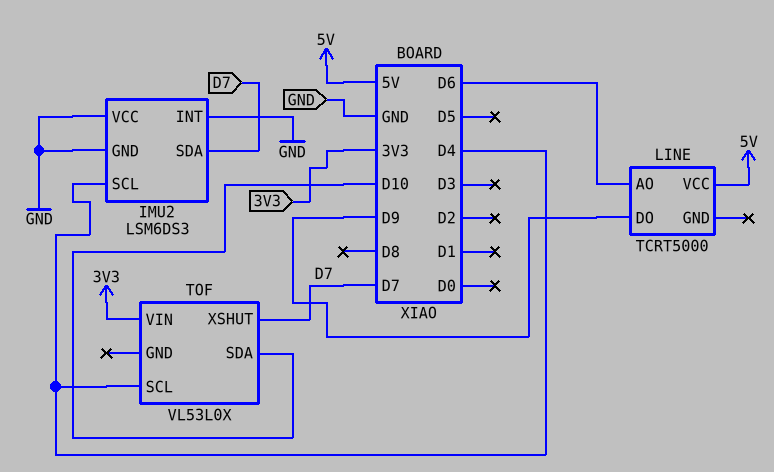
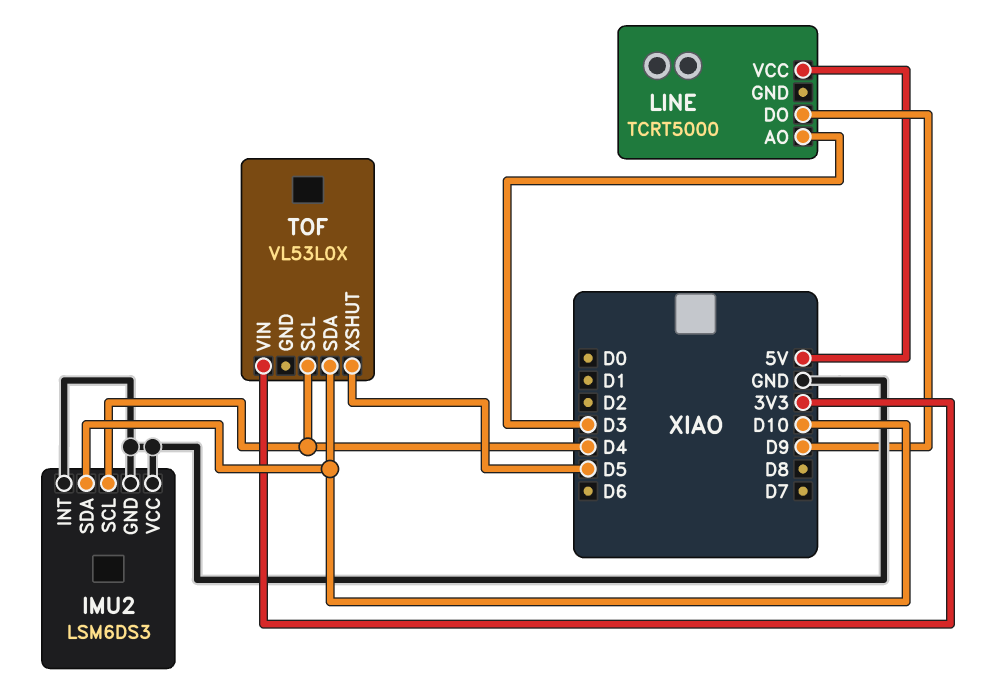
IMU2 pin SDA: D7 -> D10
LINE pin AO: D6 -> D3
TOF pin XSHUT: D7 -> D5

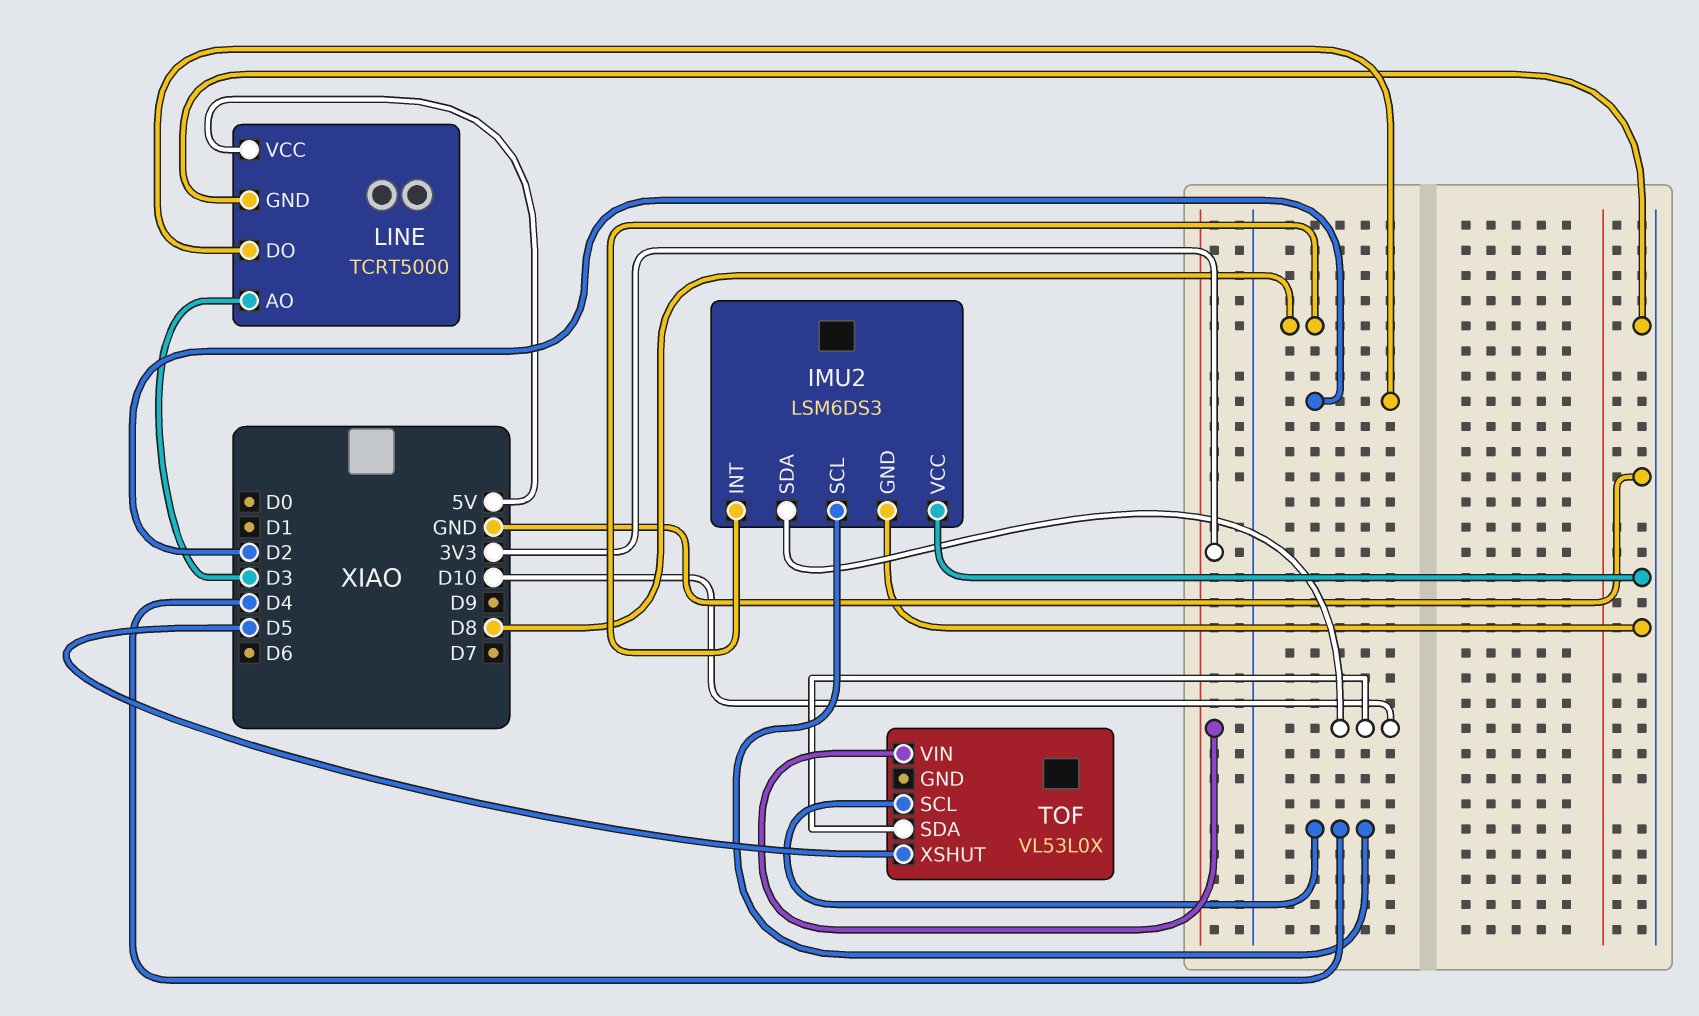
IMU2 pin INT: GND -> D8
LINE pin DO: D9 -> D2
LINE pin GND: none -> GND

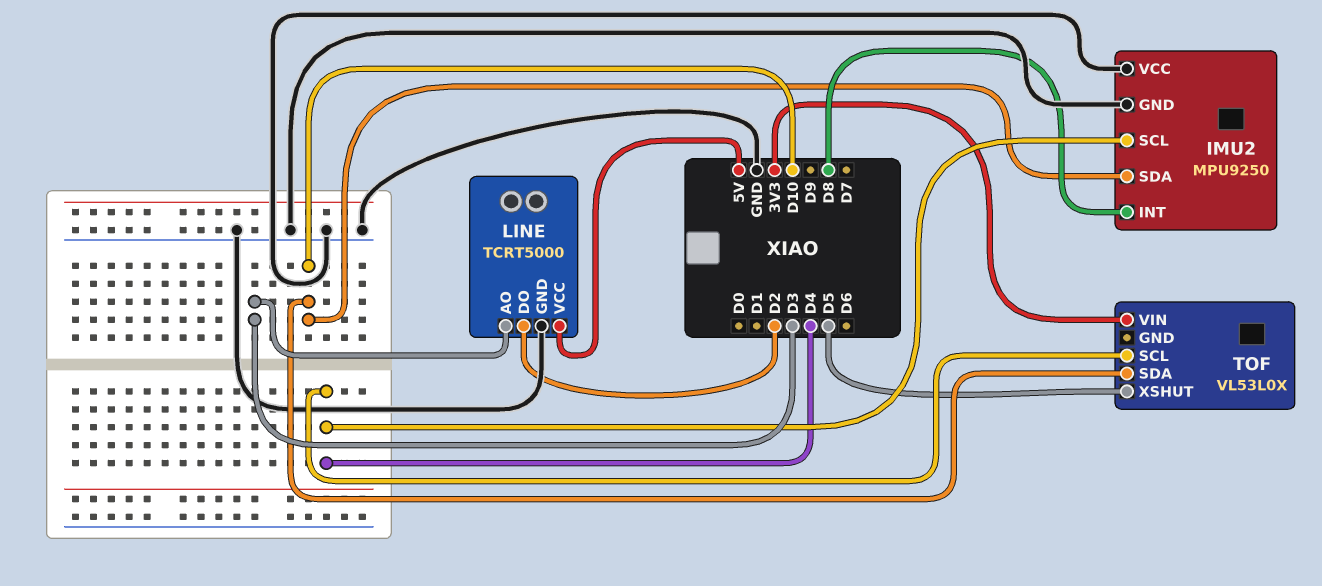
IMU2: LSM6DS3 -> MPU9250

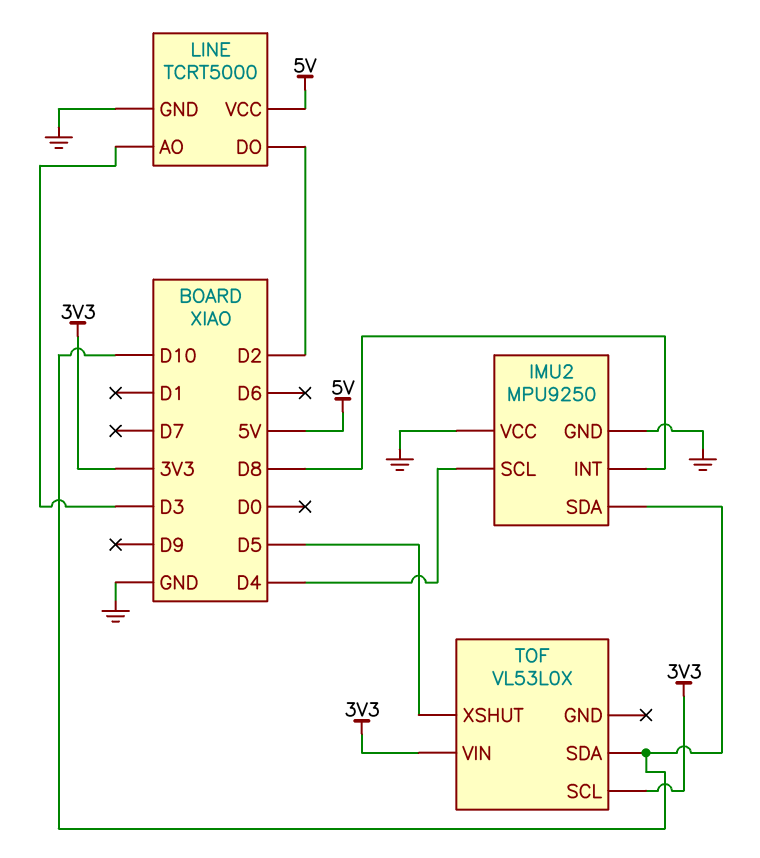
TOF pin SCL: D4 -> 3V3

